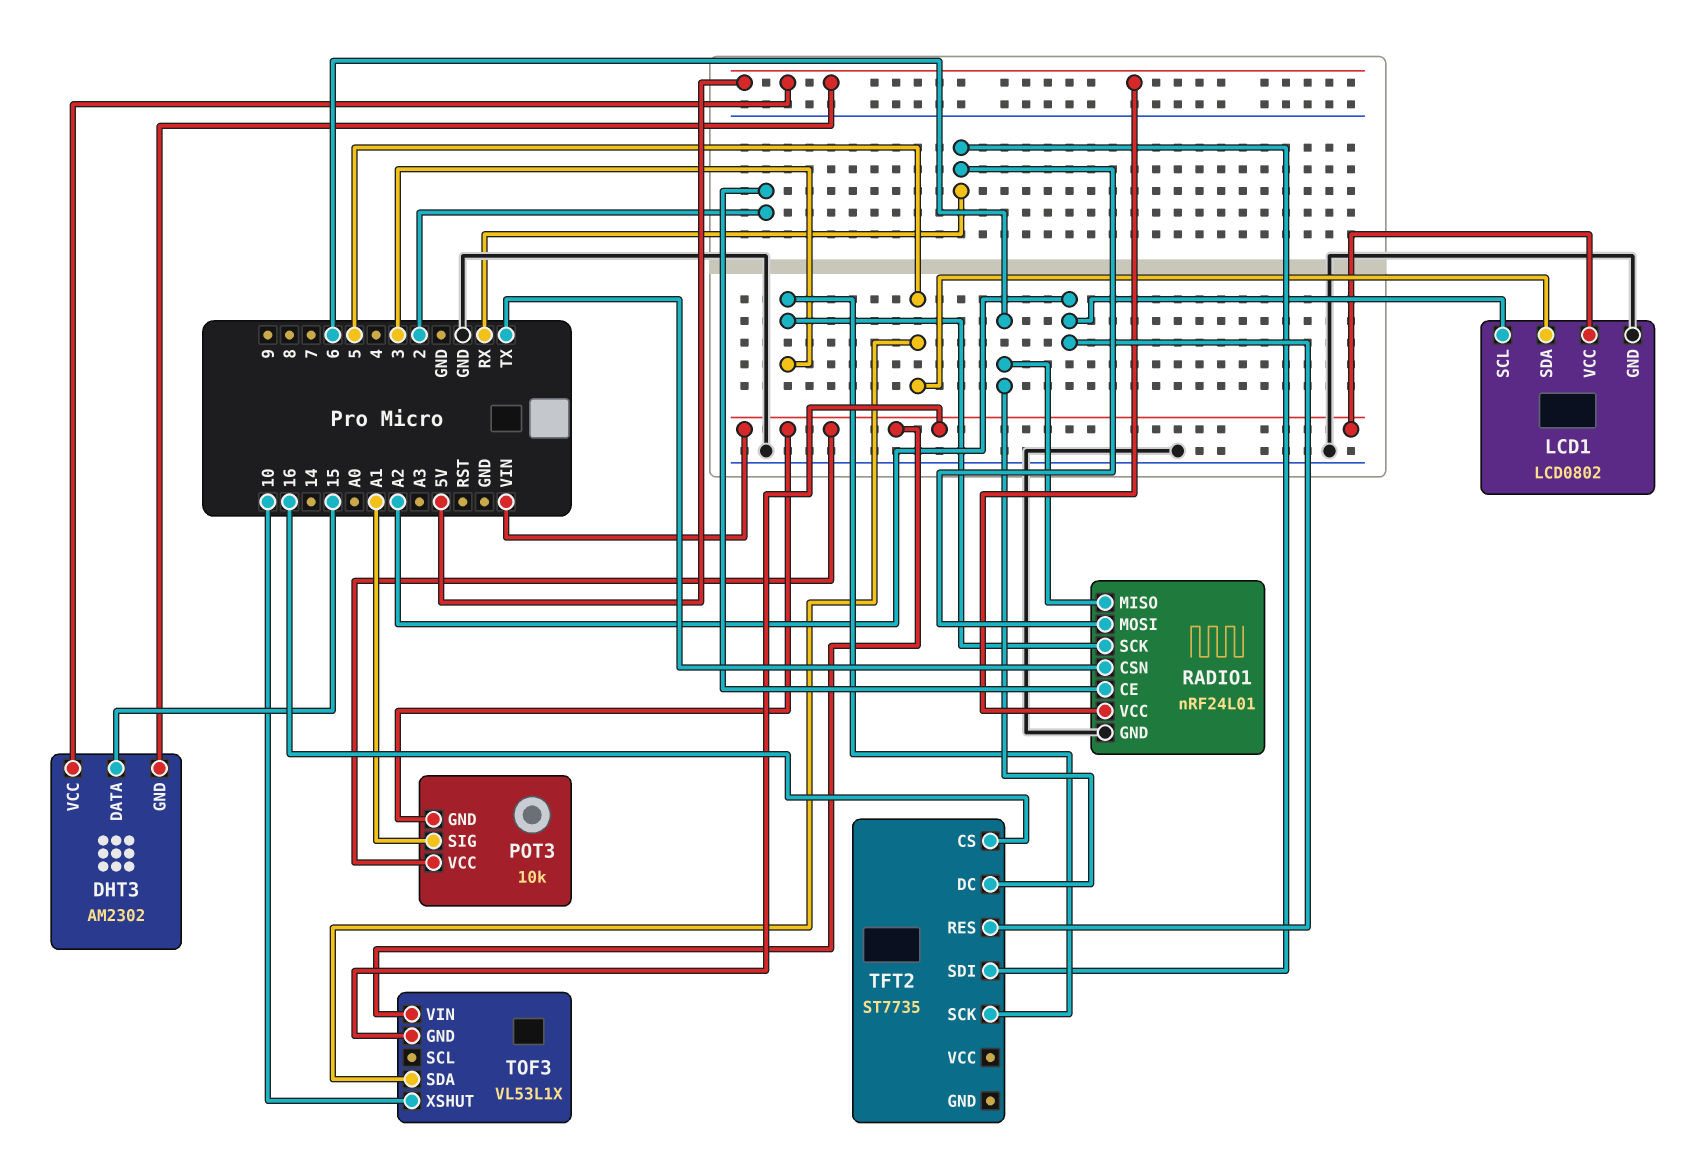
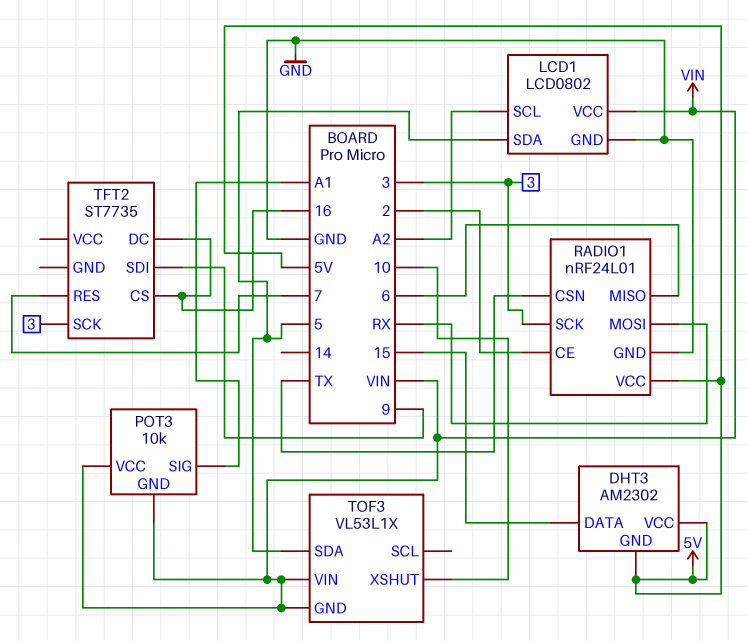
TFT2 pin DC: 6 -> 16
TFT2 pin RES: A2 -> 7
TFT2 pin SDI: RX -> 9

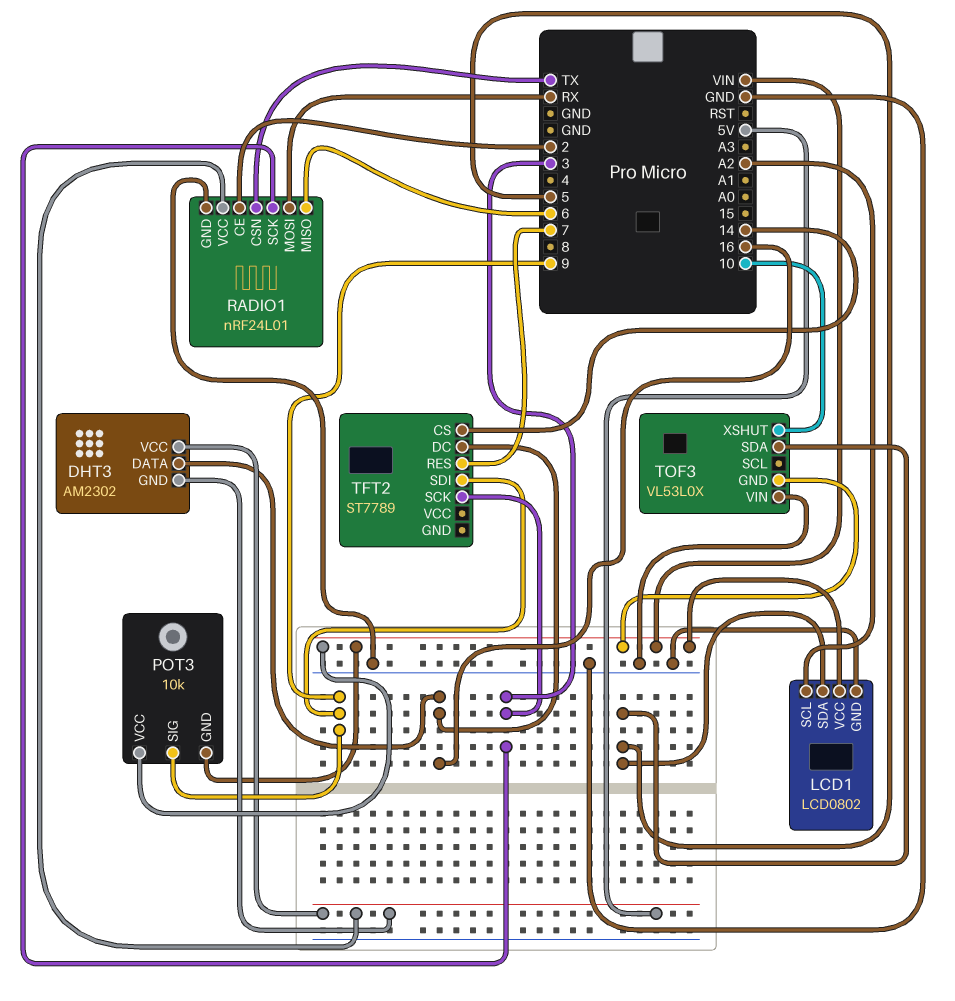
DHT3 pin DATA: 15 -> 16
POT3 pin SIG: A1 -> 9
TFT2: ST7735 -> ST7789
TFT2 pin CS: 16 -> 14
TOF3: VL53L1X -> VL53L0X
TOF3 pin VIN: VIN -> GND

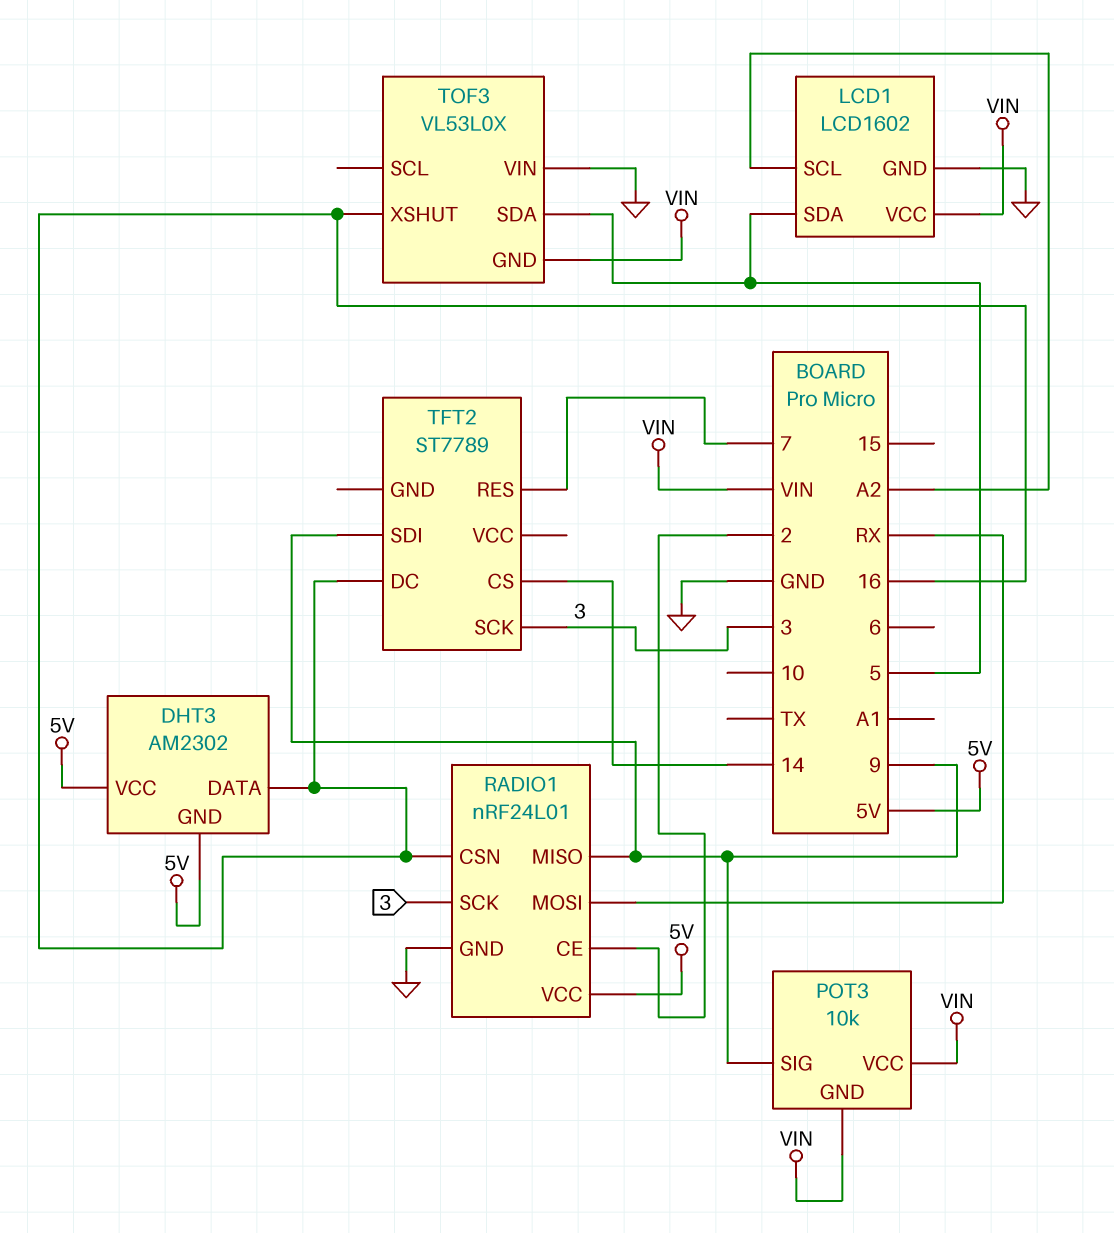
LCD1: LCD0802 -> LCD1602
RADIO1 pin CSN: TX -> 16
RADIO1 pin MISO: 6 -> 9
TOF3 pin XSHUT: 10 -> 16

